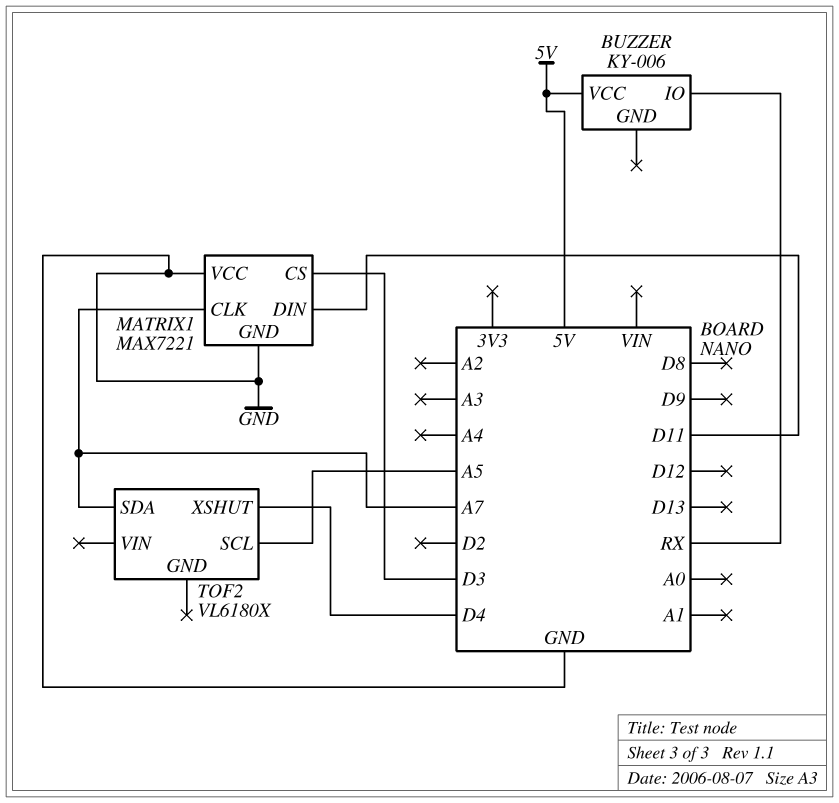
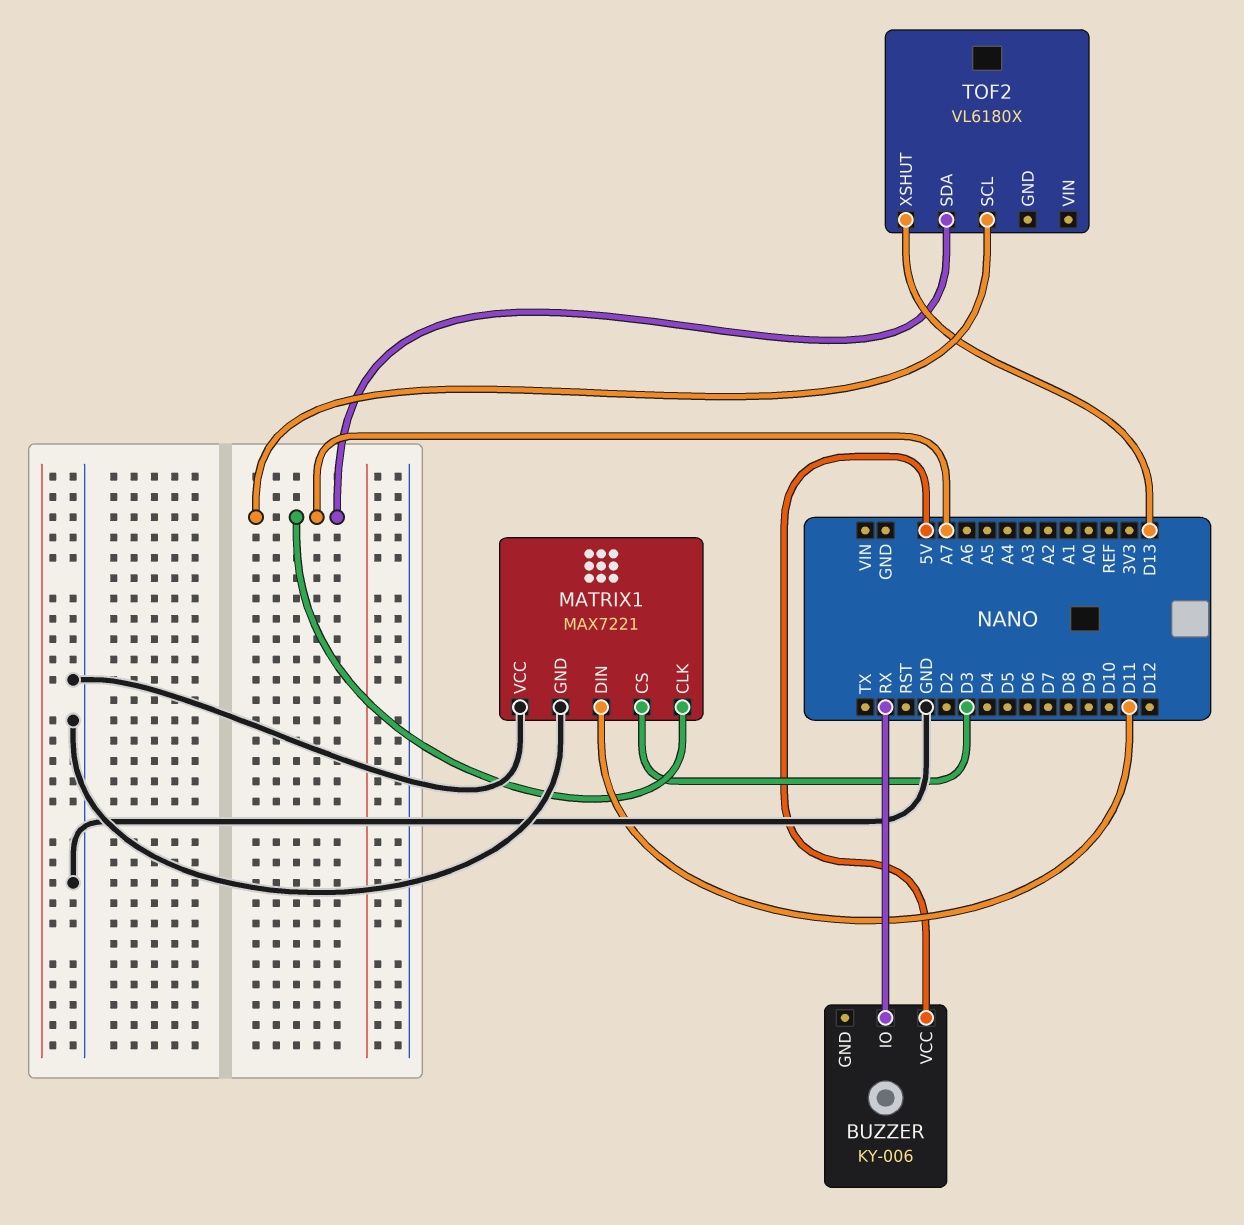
TOF2 pin SCL: A5 -> A7
TOF2 pin XSHUT: D4 -> D13

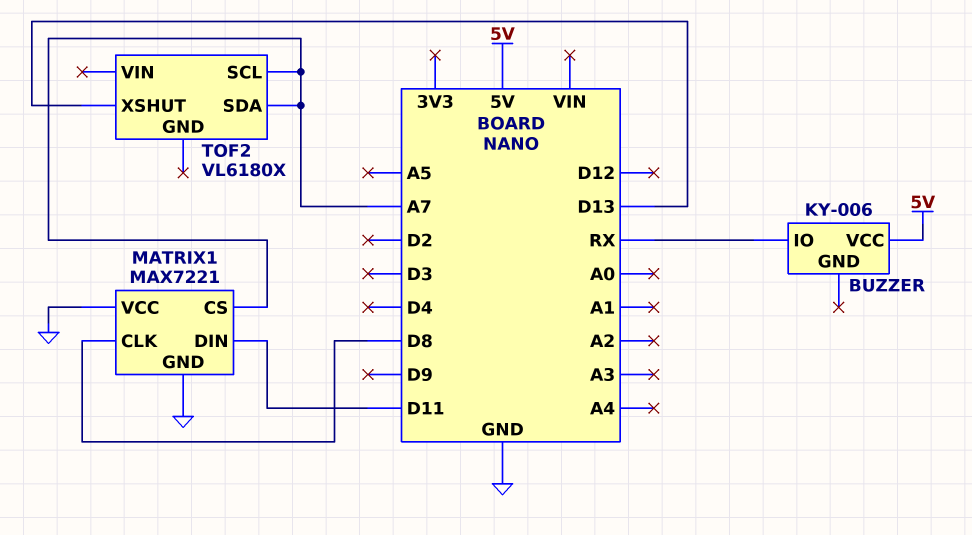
MATRIX1 pin CLK: A7 -> D8
MATRIX1 pin CS: D3 -> A7

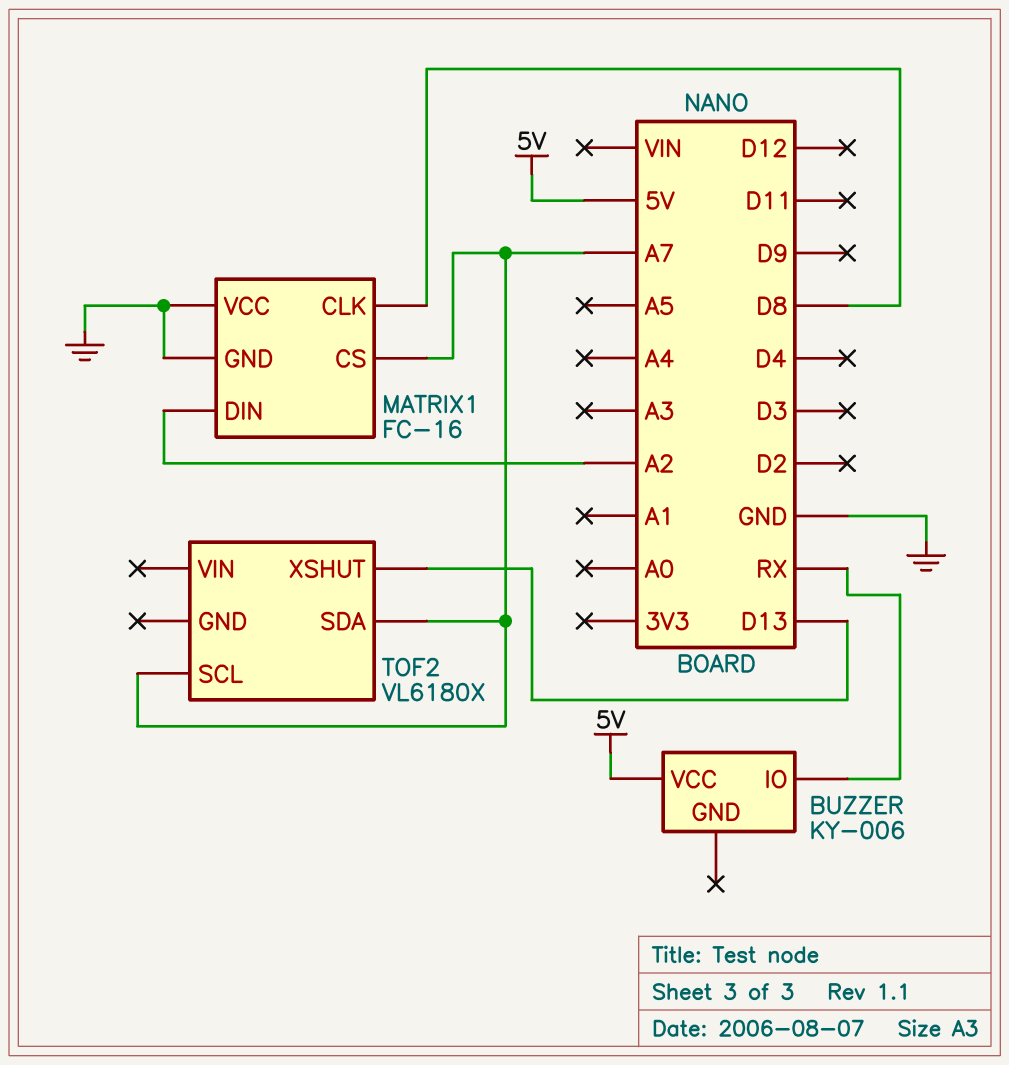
MATRIX1: MAX7221 -> FC-16
MATRIX1 pin DIN: D11 -> A2

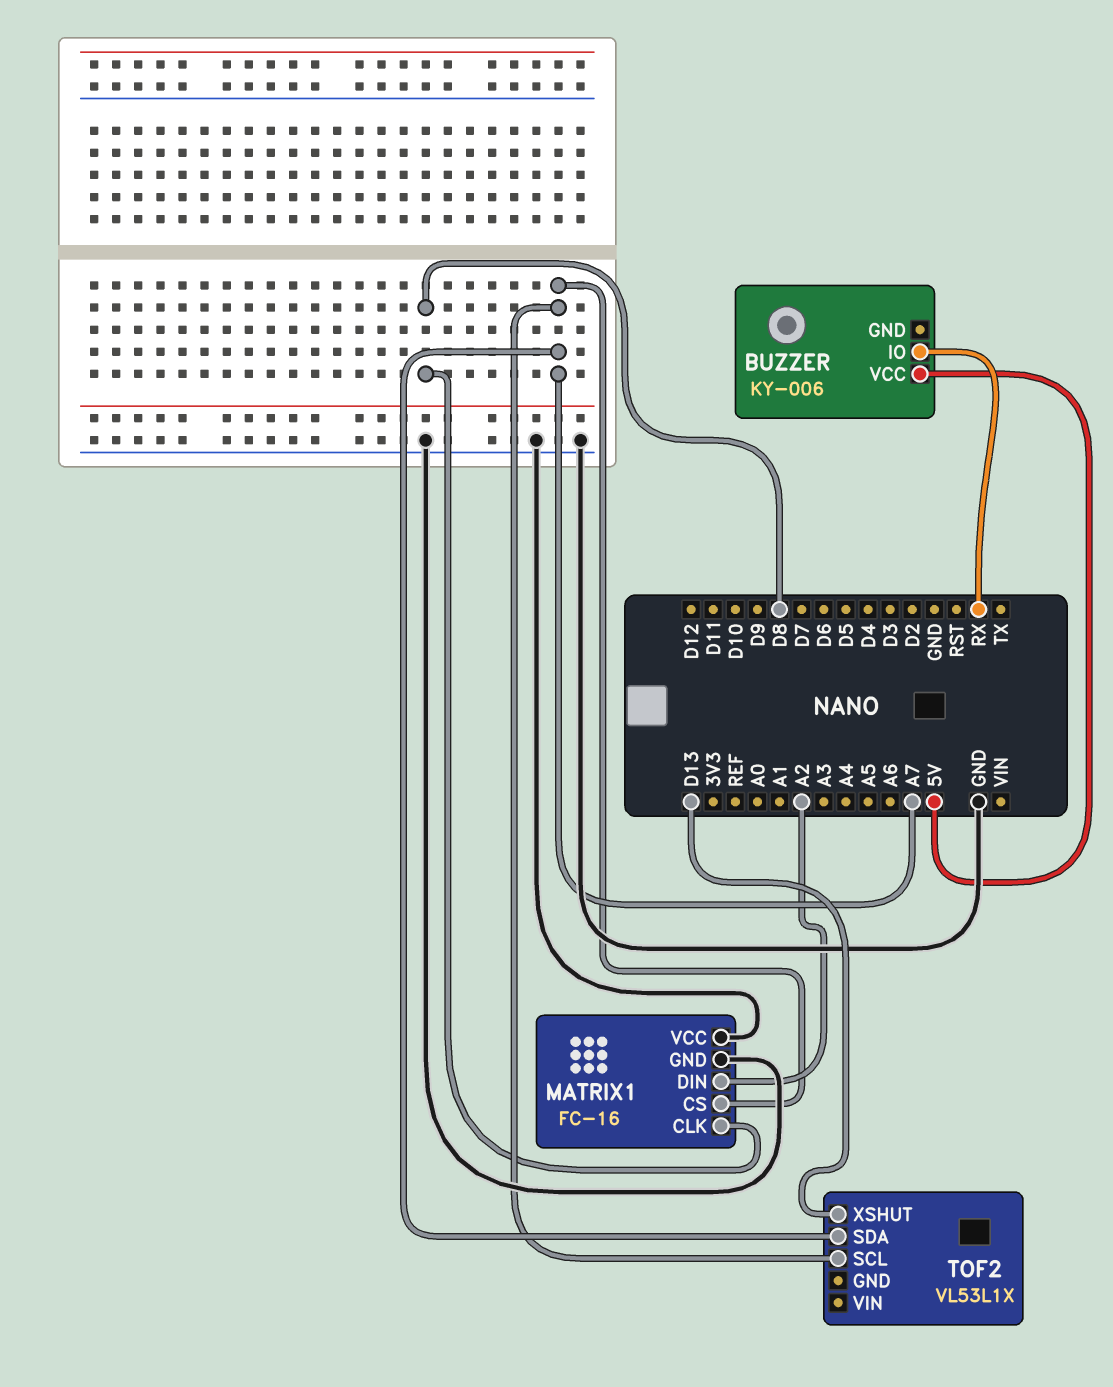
TOF2: VL6180X -> VL53L1X

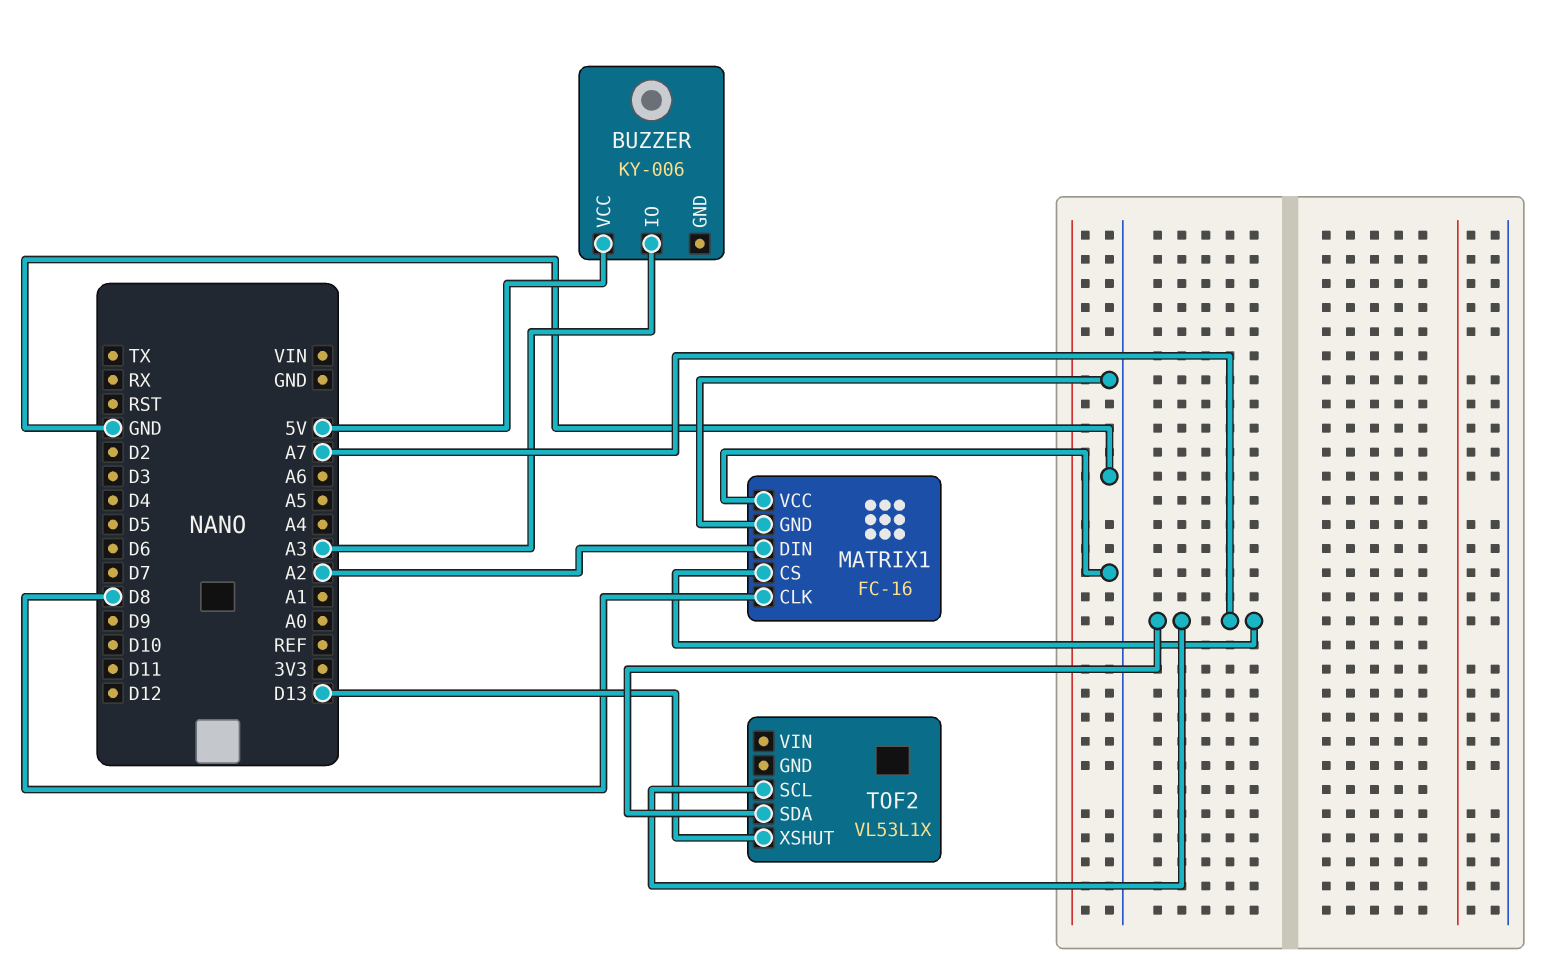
BUZZER pin IO: RX -> A3

